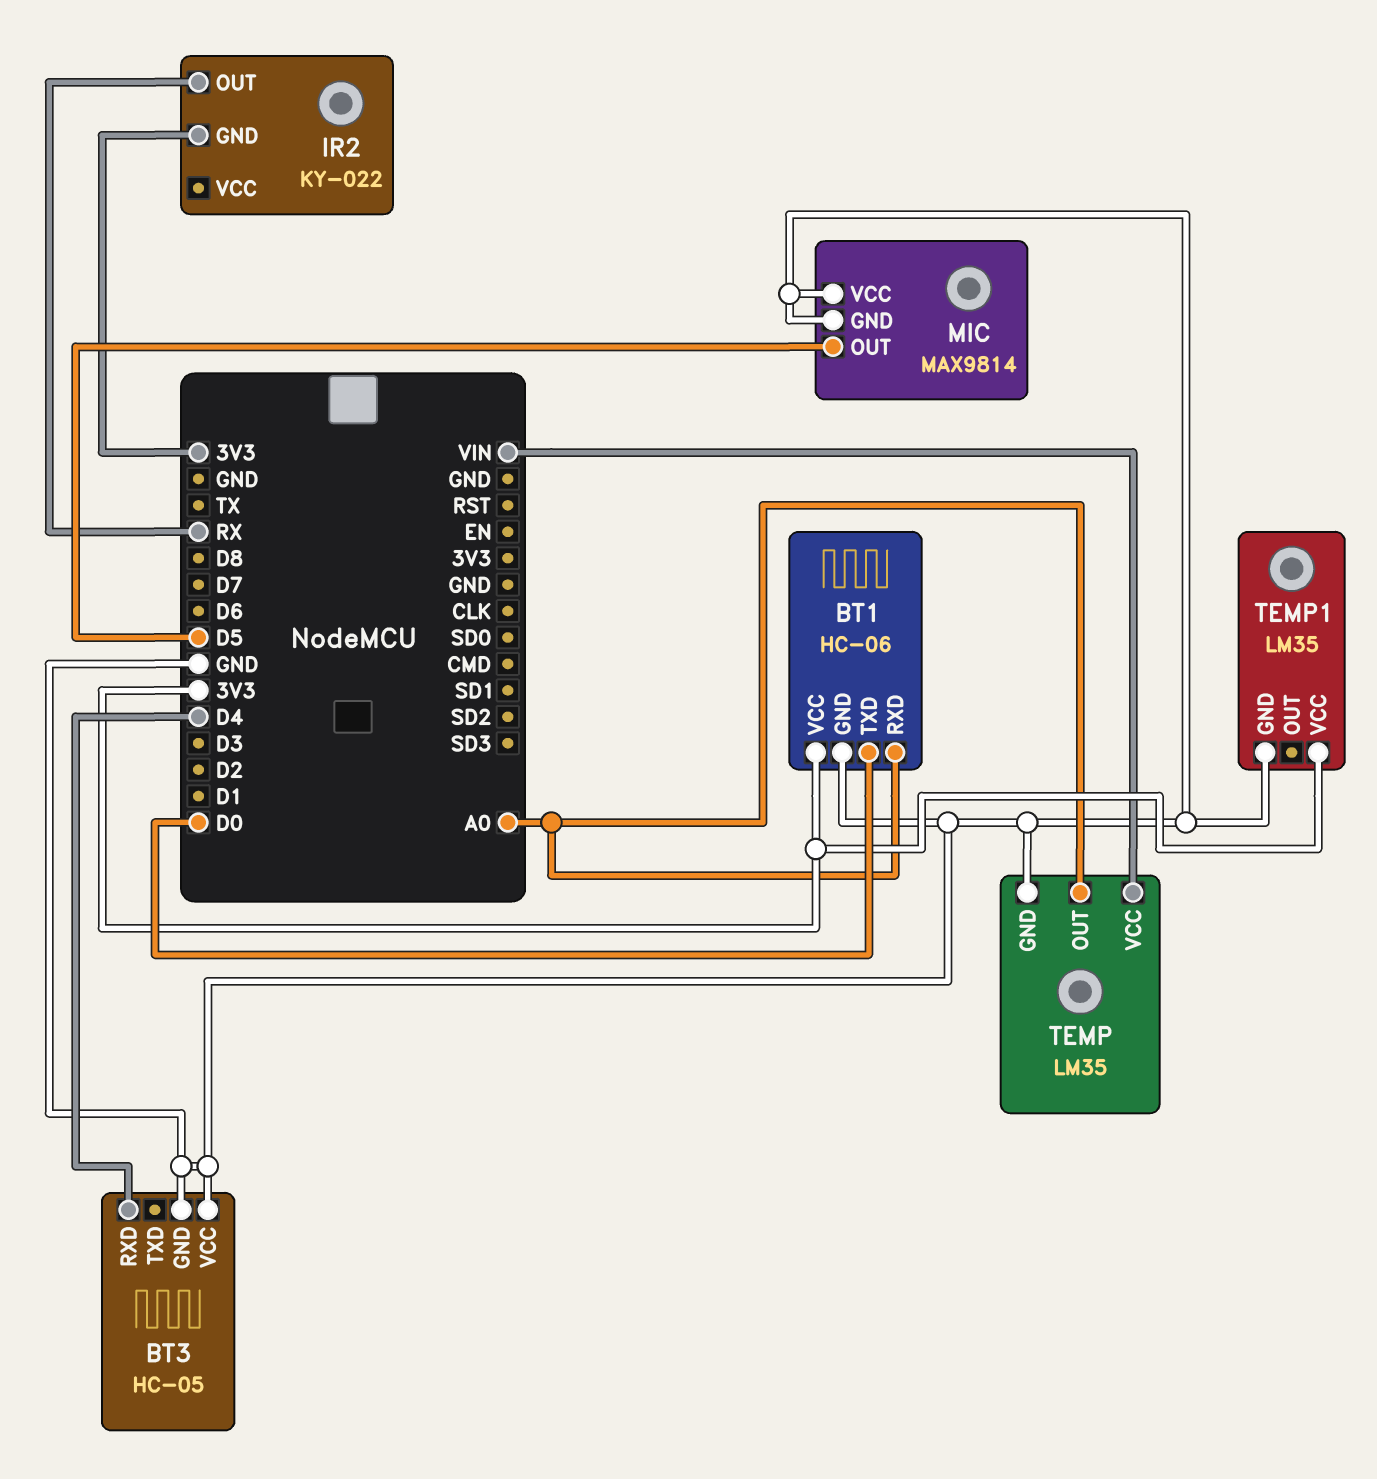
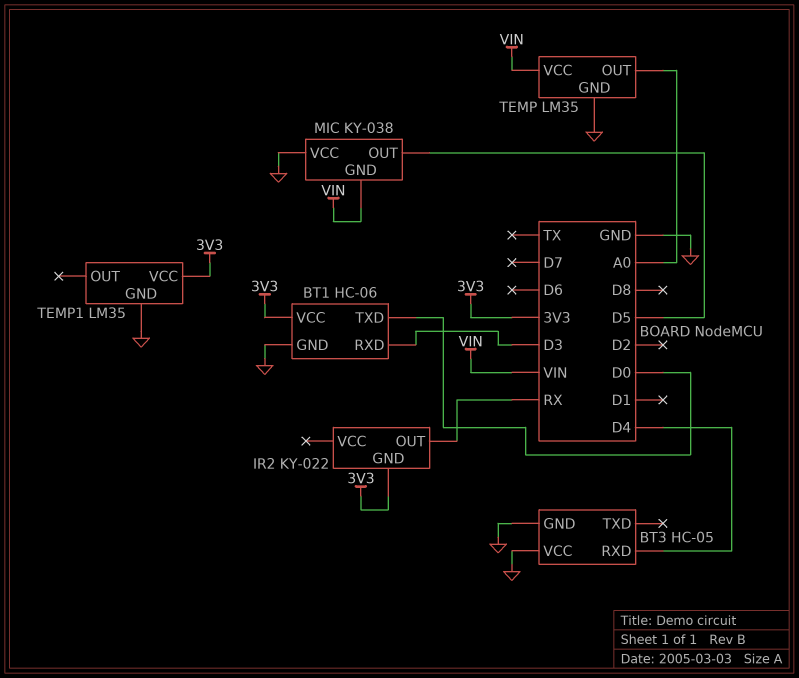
BT1 pin RXD: A0 -> D3
MIC: MAX9814 -> KY-038
MIC pin GND: GND -> VIN

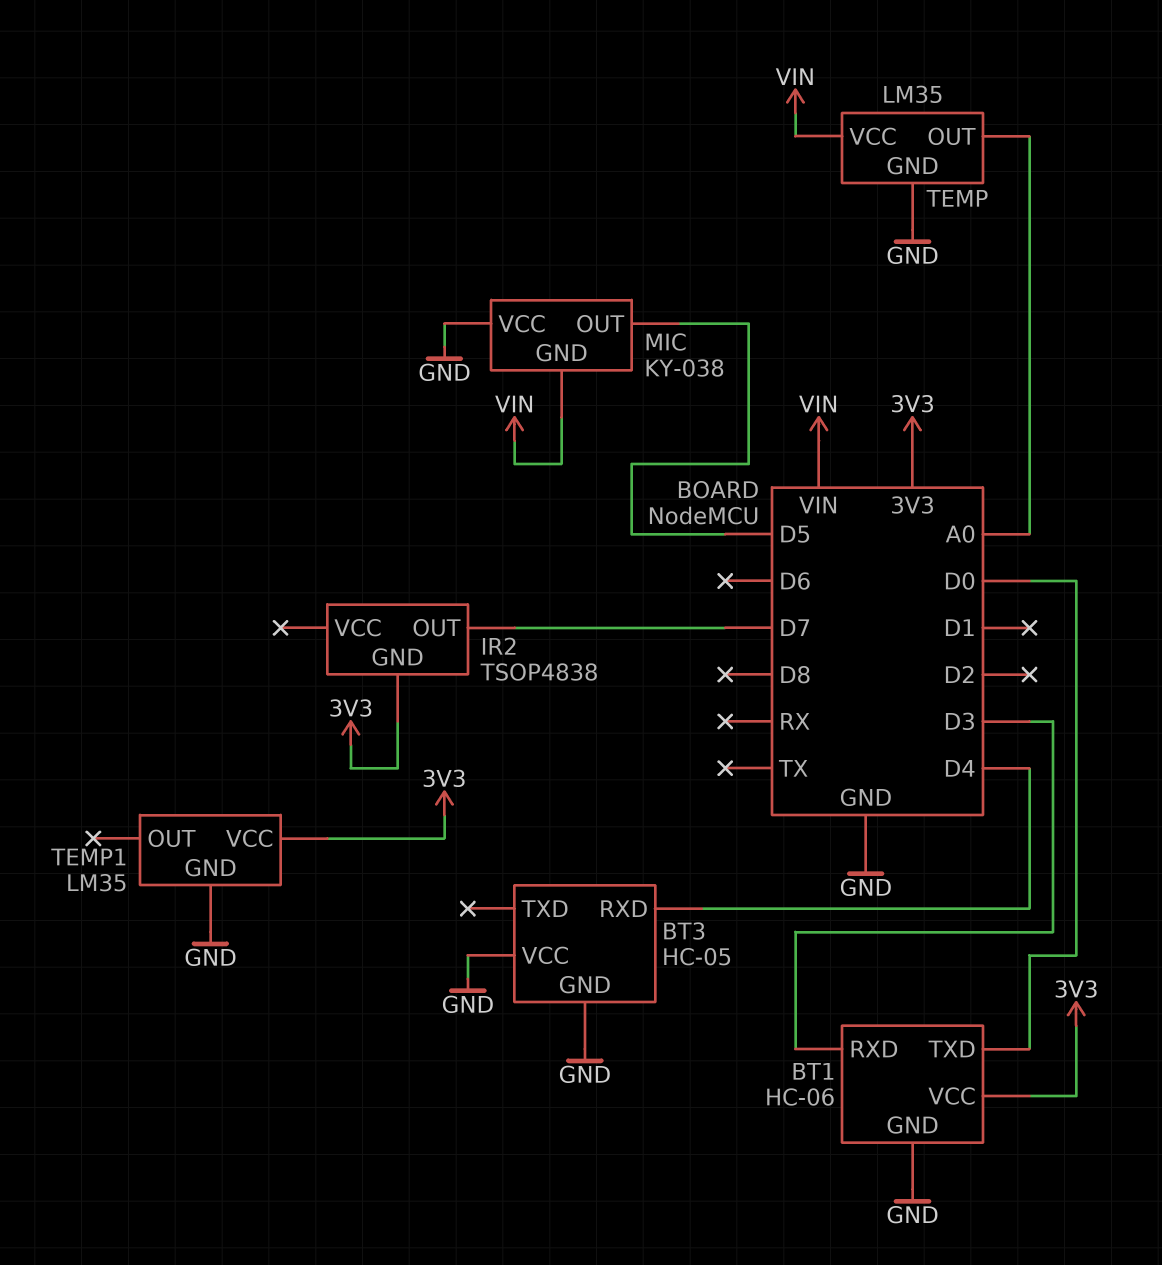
IR2: KY-022 -> TSOP4838
IR2 pin OUT: RX -> D7

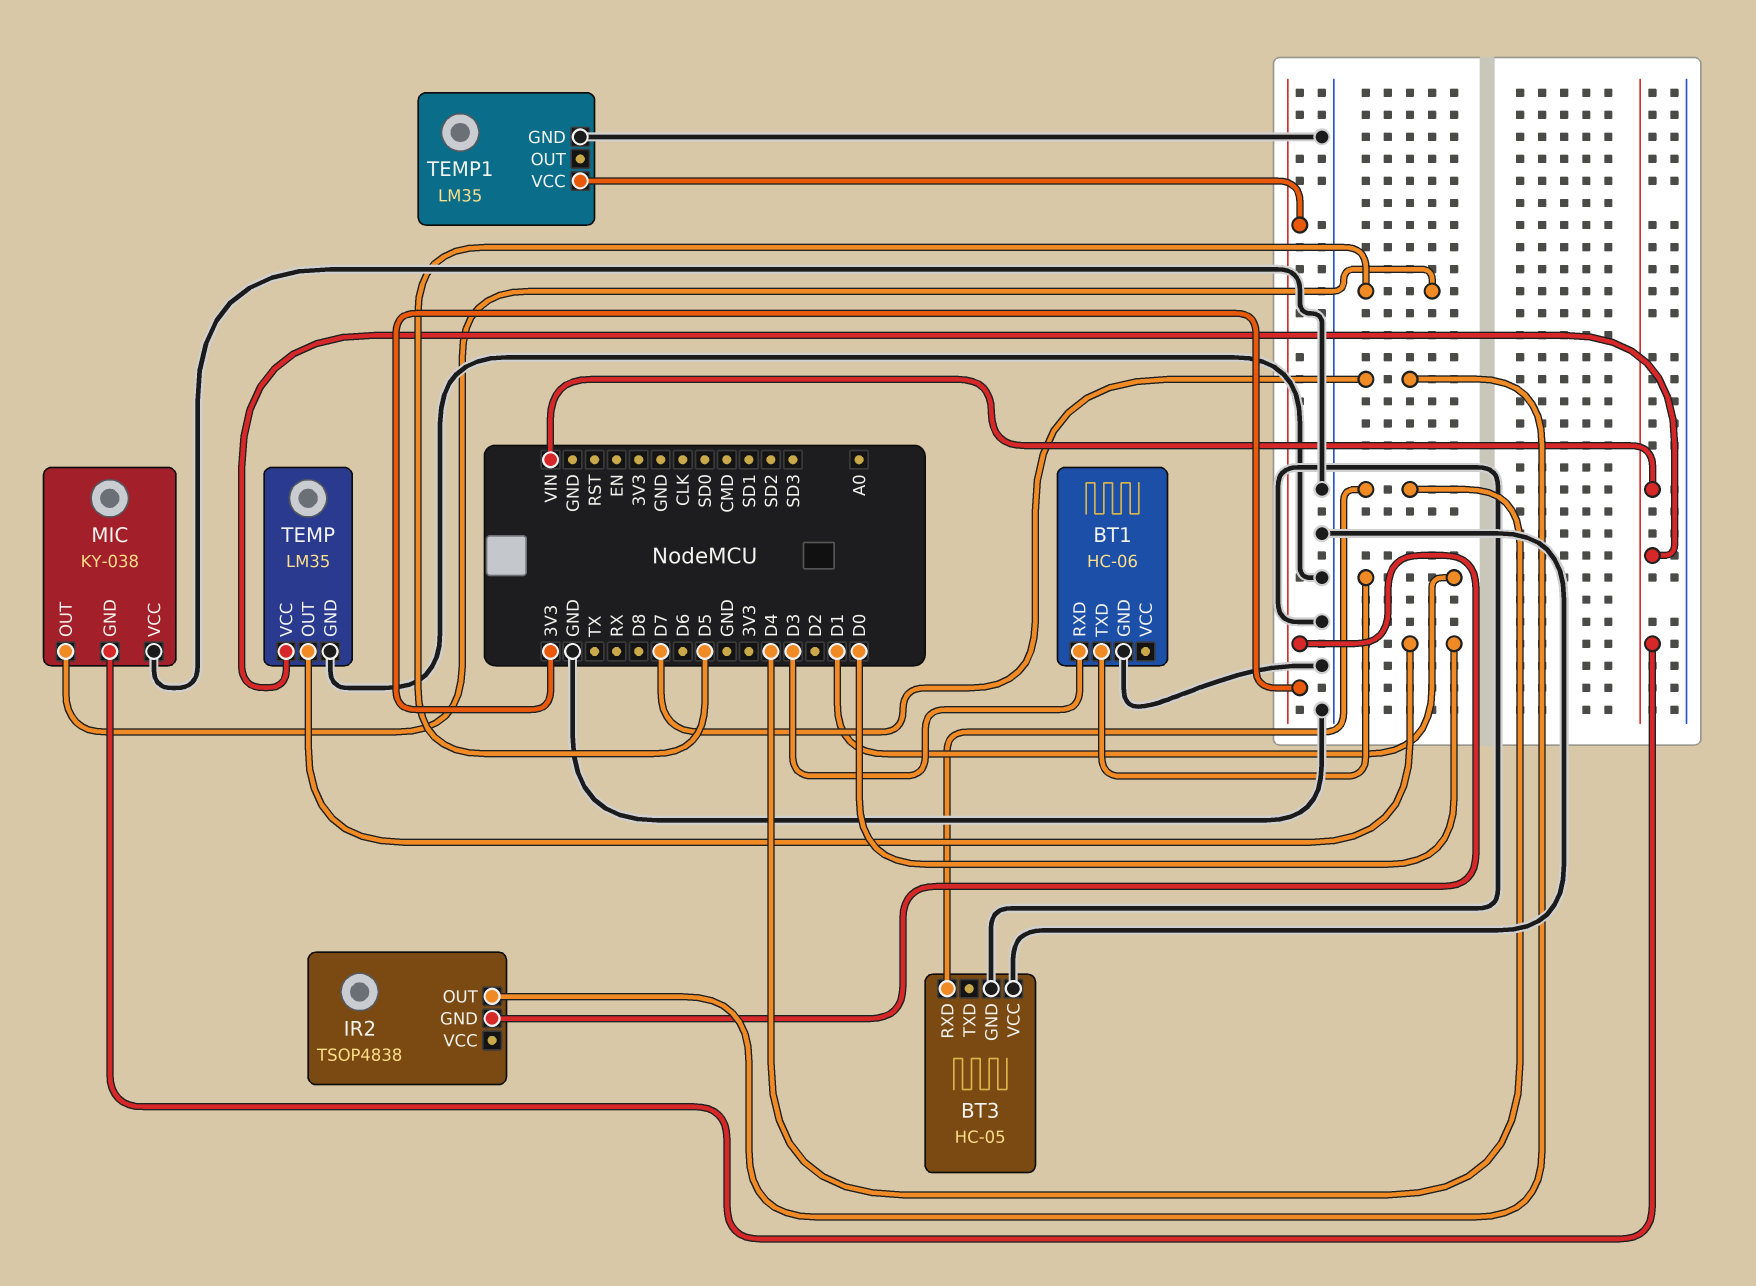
BT1 pin TXD: D0 -> D1
BT1 pin VCC: 3V3 -> none
TEMP pin OUT: A0 -> D0

